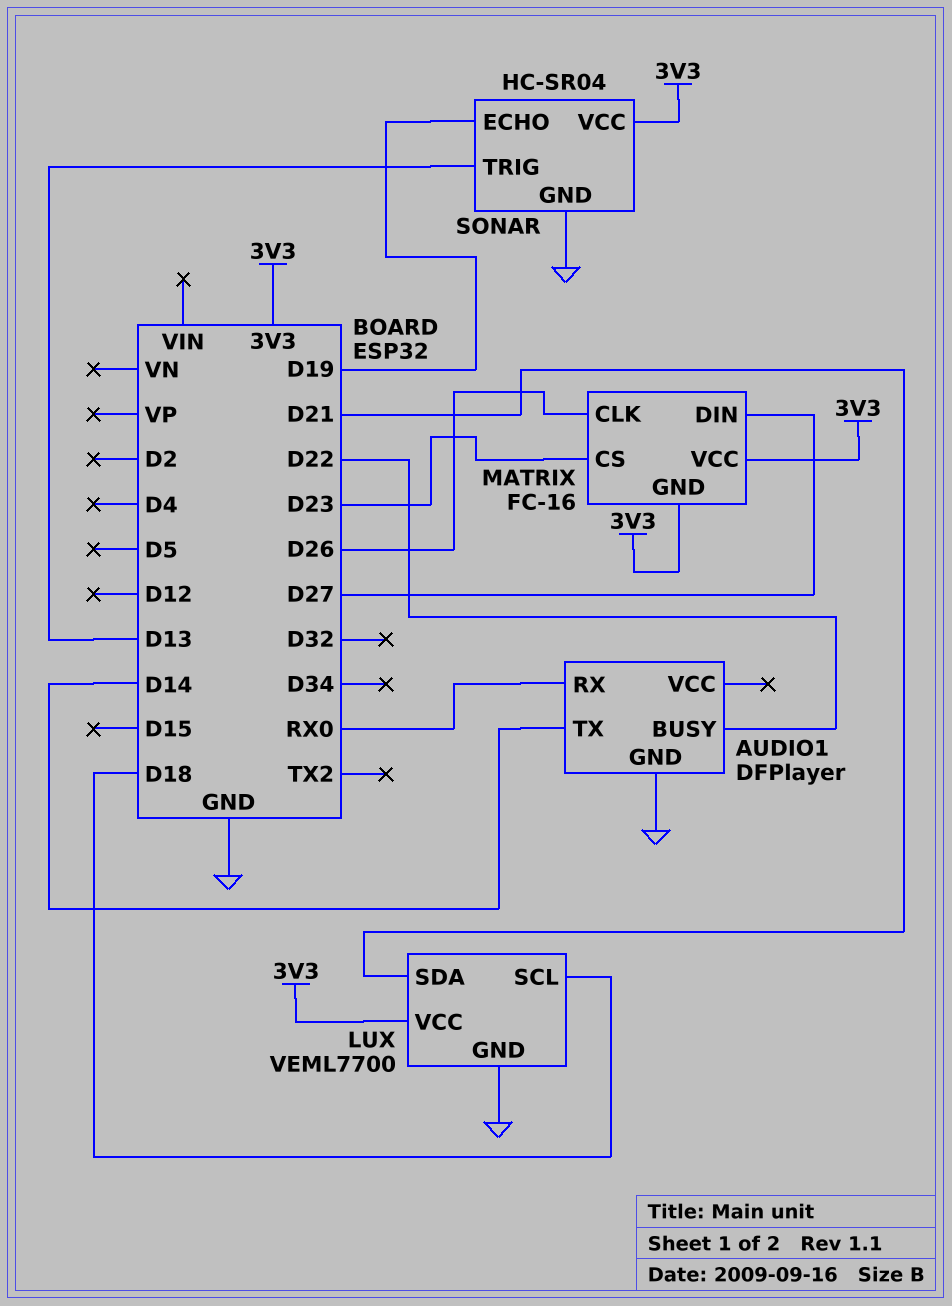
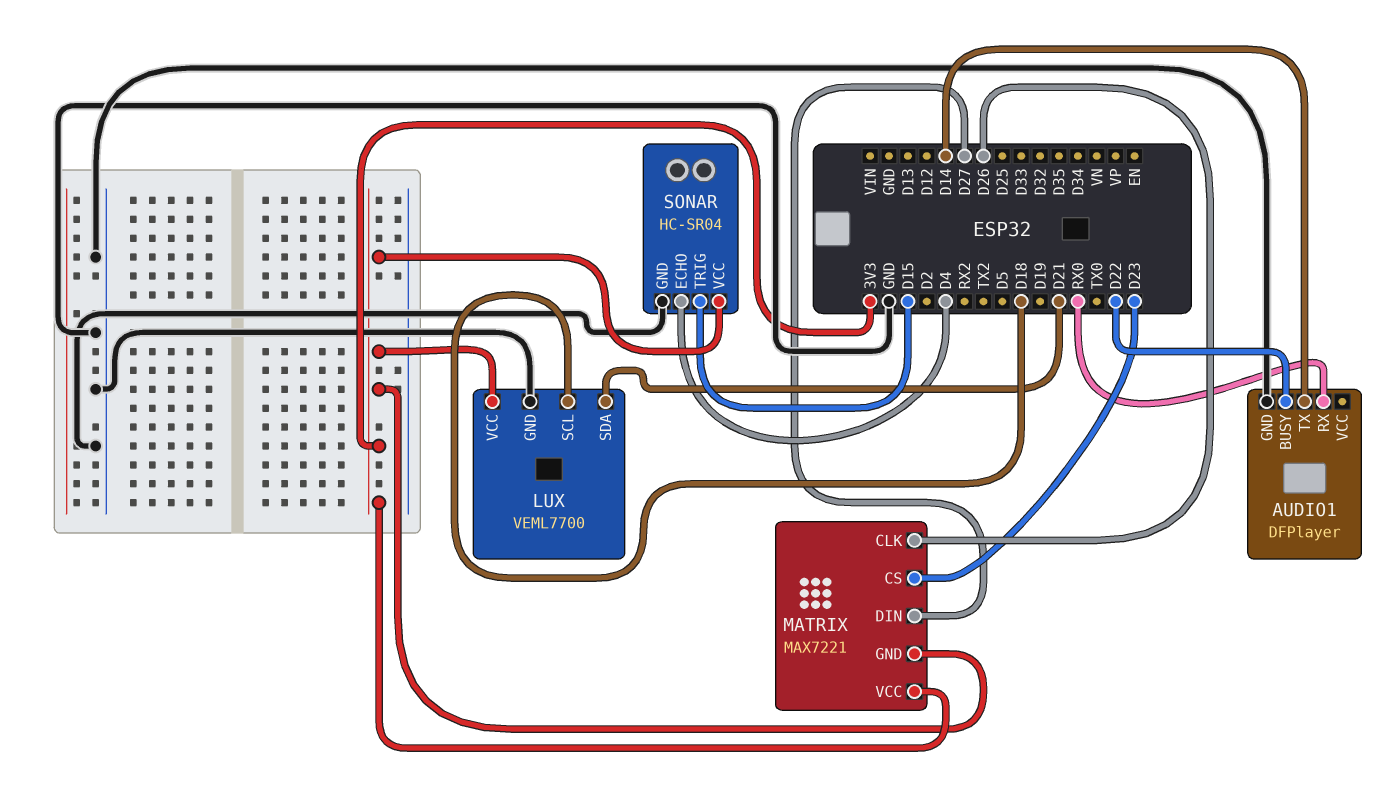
MATRIX: FC-16 -> MAX7221
SONAR pin ECHO: D19 -> D4
SONAR pin TRIG: D13 -> D15

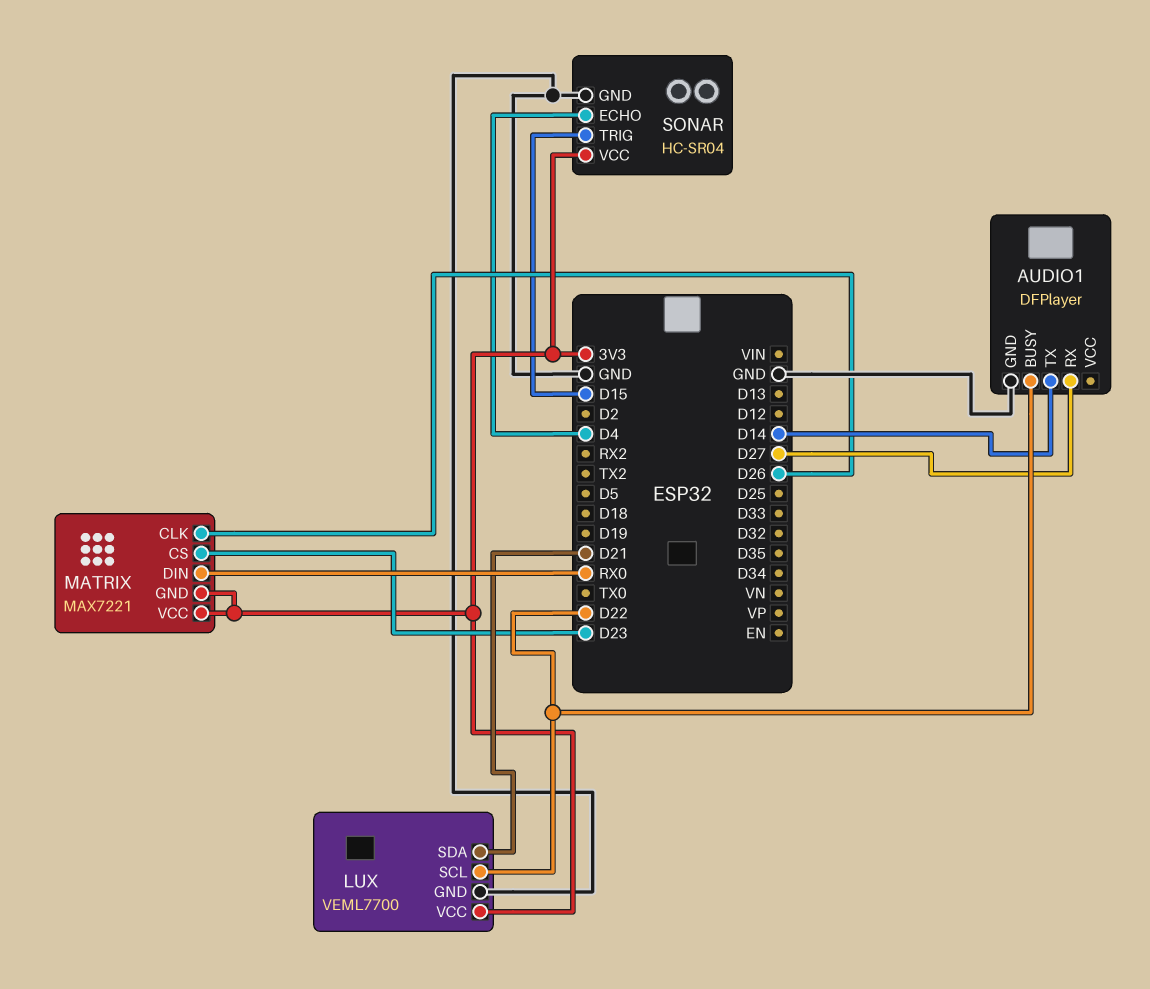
AUDIO1 pin RX: RX0 -> D27
LUX pin SCL: D18 -> D22
MATRIX pin DIN: D27 -> RX0

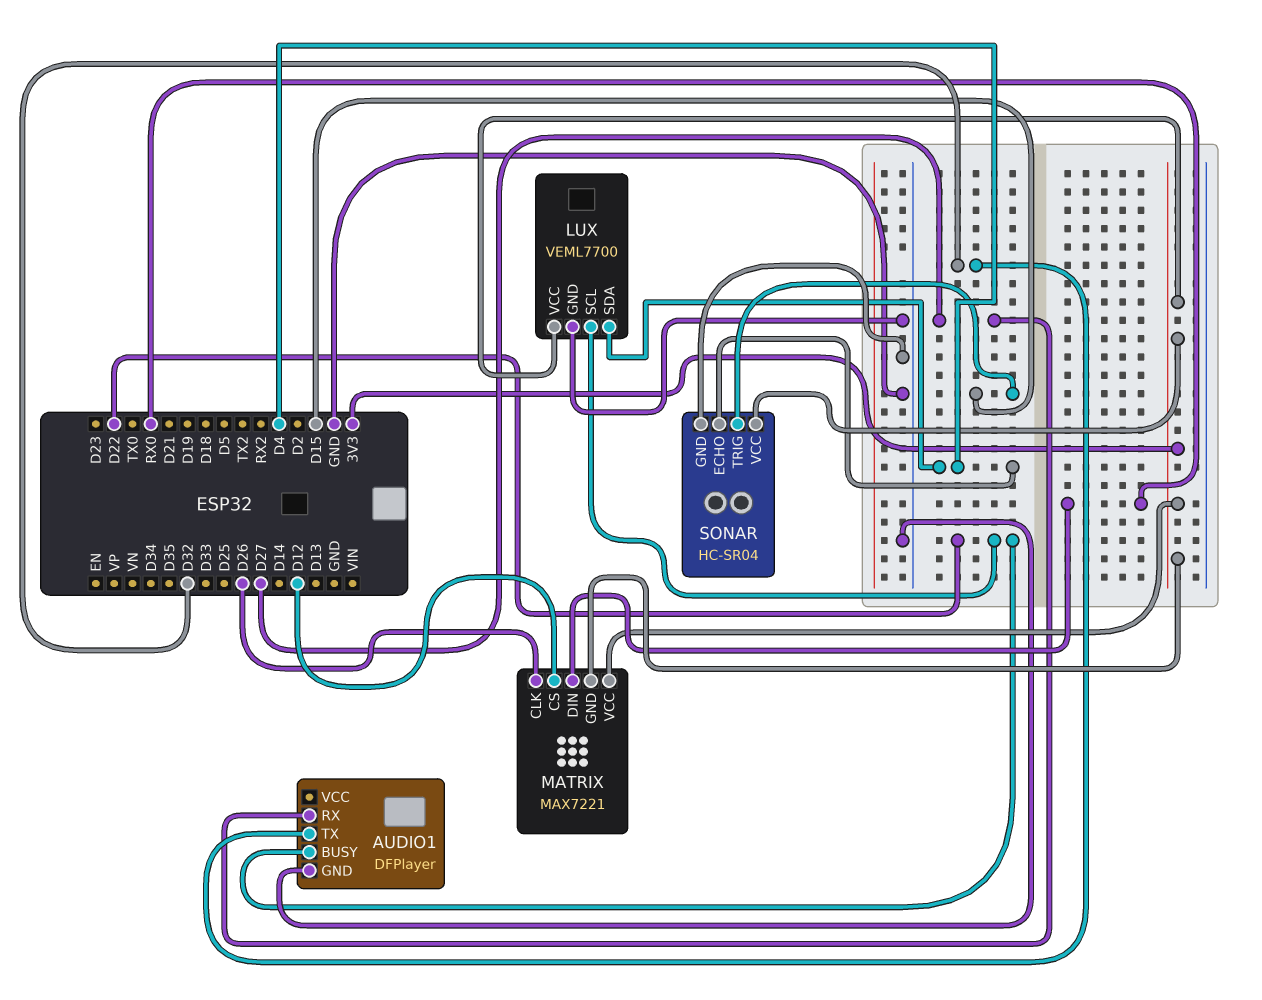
AUDIO1 pin TX: D14 -> D32
LUX pin SDA: D21 -> D4
MATRIX pin CS: D23 -> D12

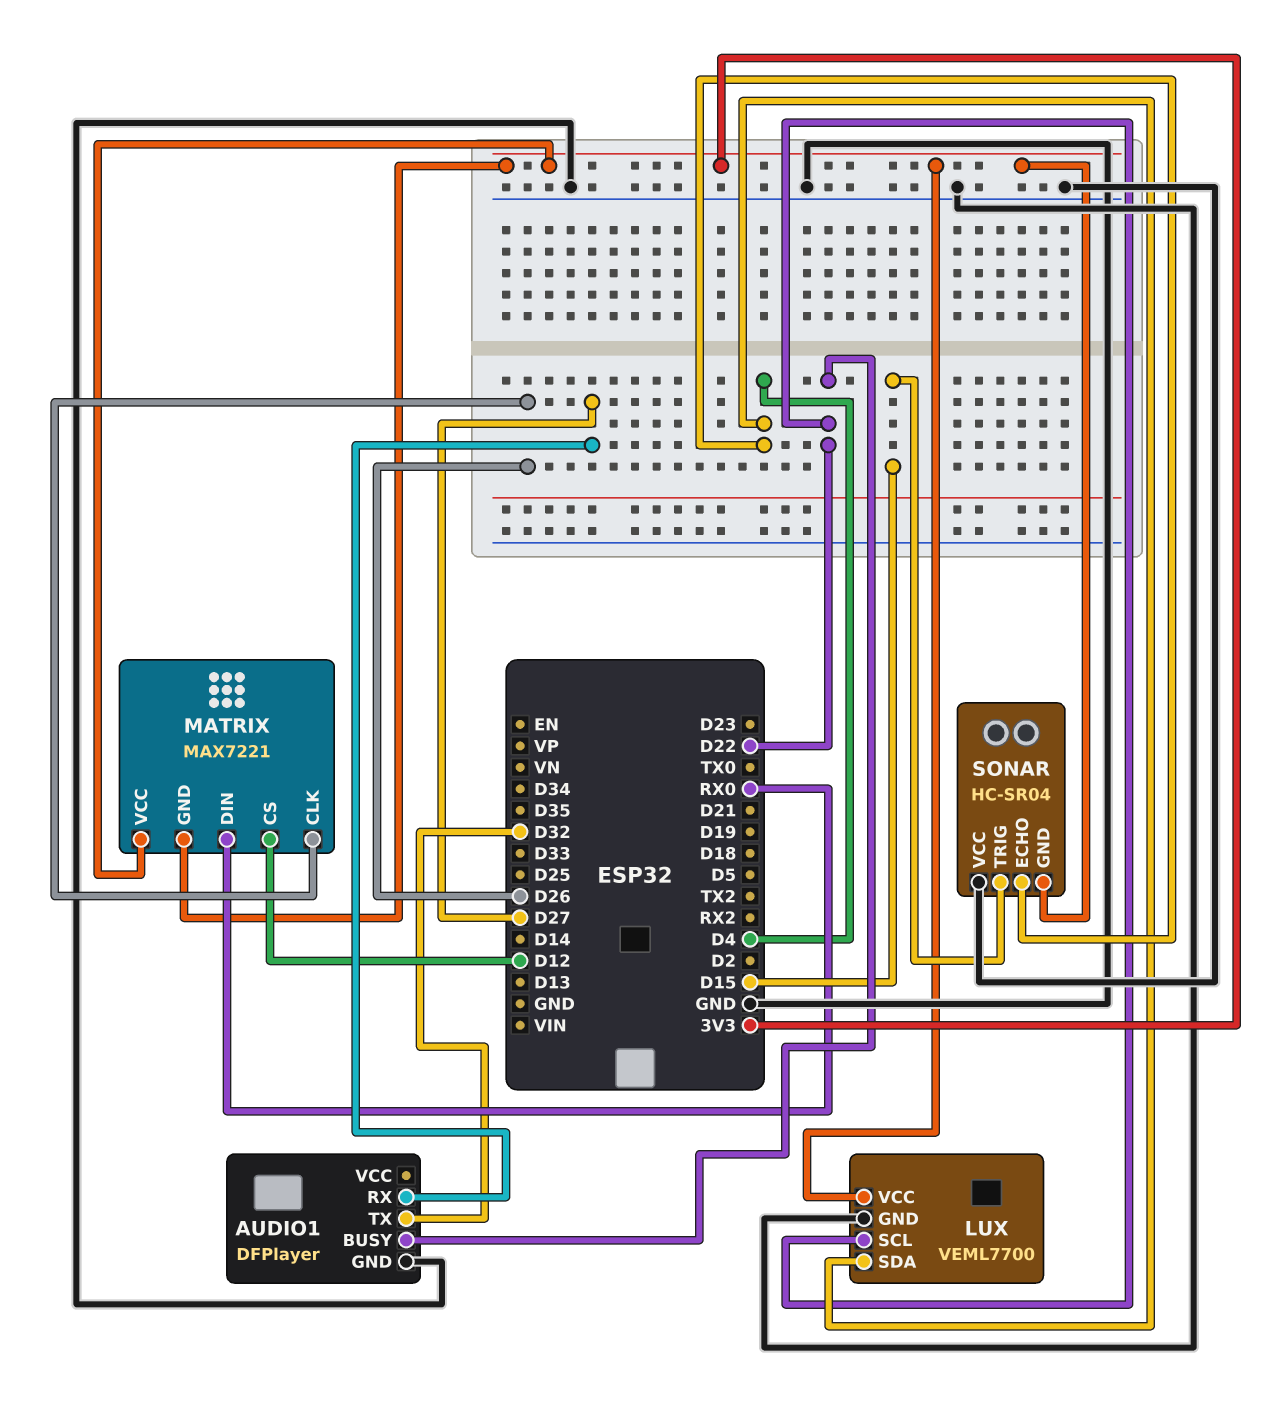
SONAR pin GND: GND -> 3V3
SONAR pin VCC: 3V3 -> GND

